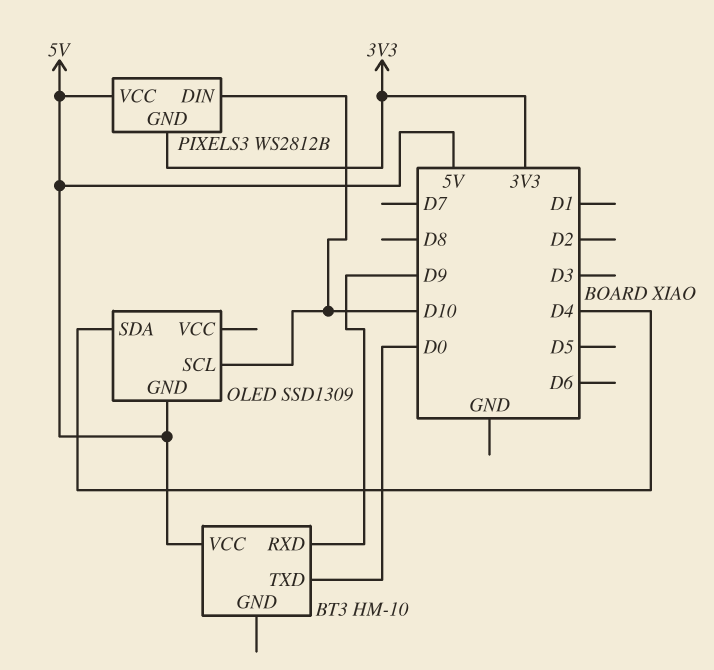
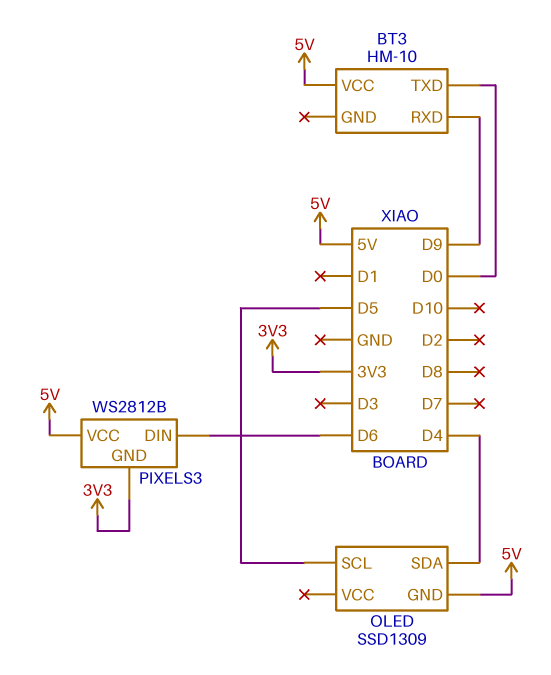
OLED pin SCL: D10 -> D5
PIXELS3 pin DIN: D10 -> D6

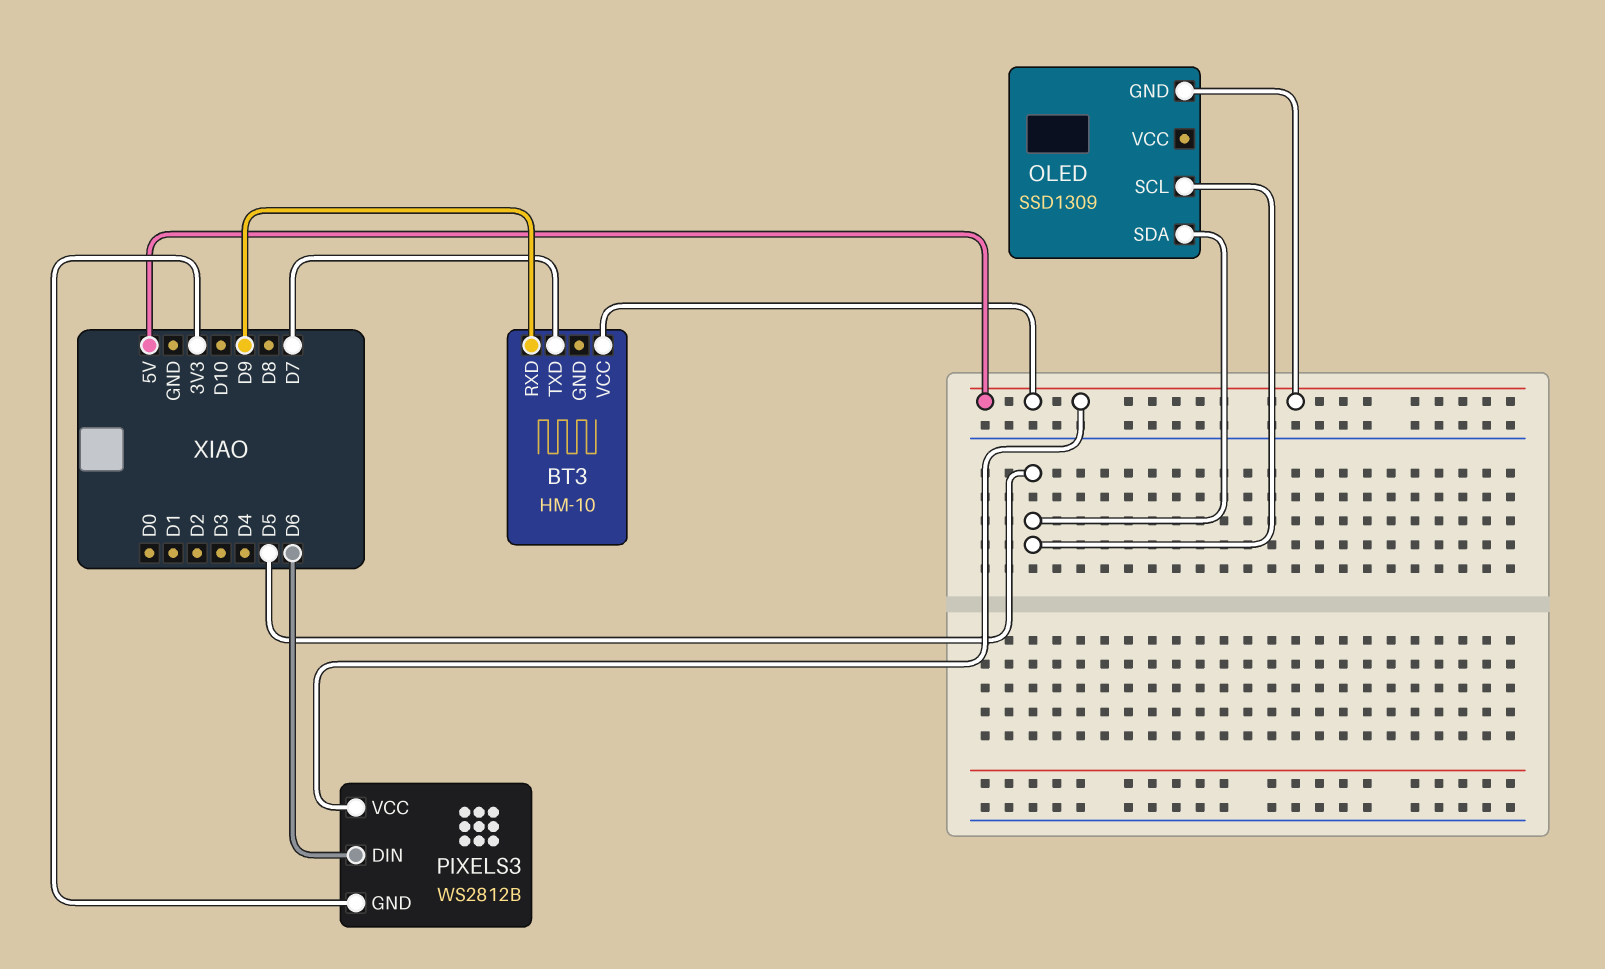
BT3 pin TXD: D0 -> D7
OLED pin SDA: D4 -> D5

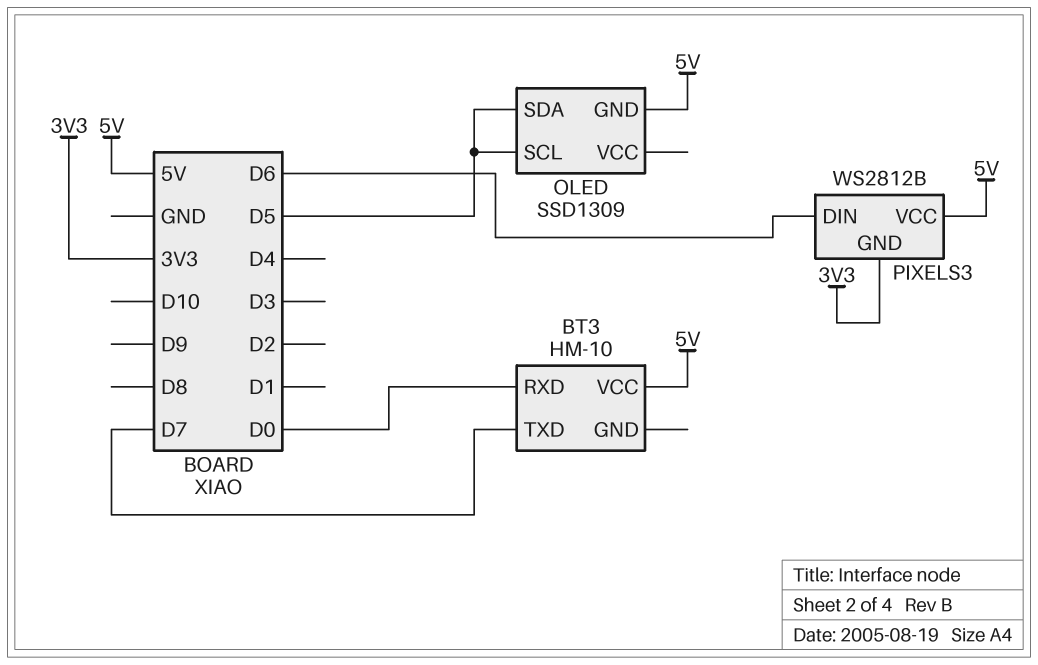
BT3 pin RXD: D9 -> D0

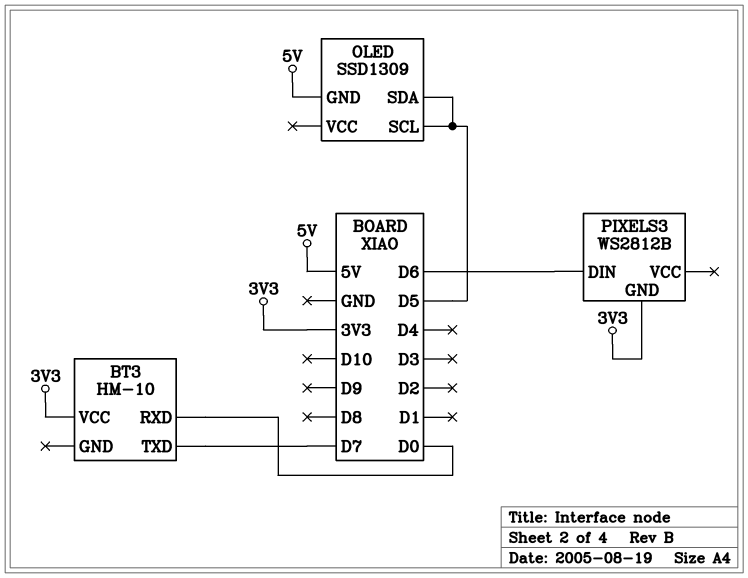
BT3 pin VCC: 5V -> 3V3
PIXELS3 pin VCC: 5V -> none

